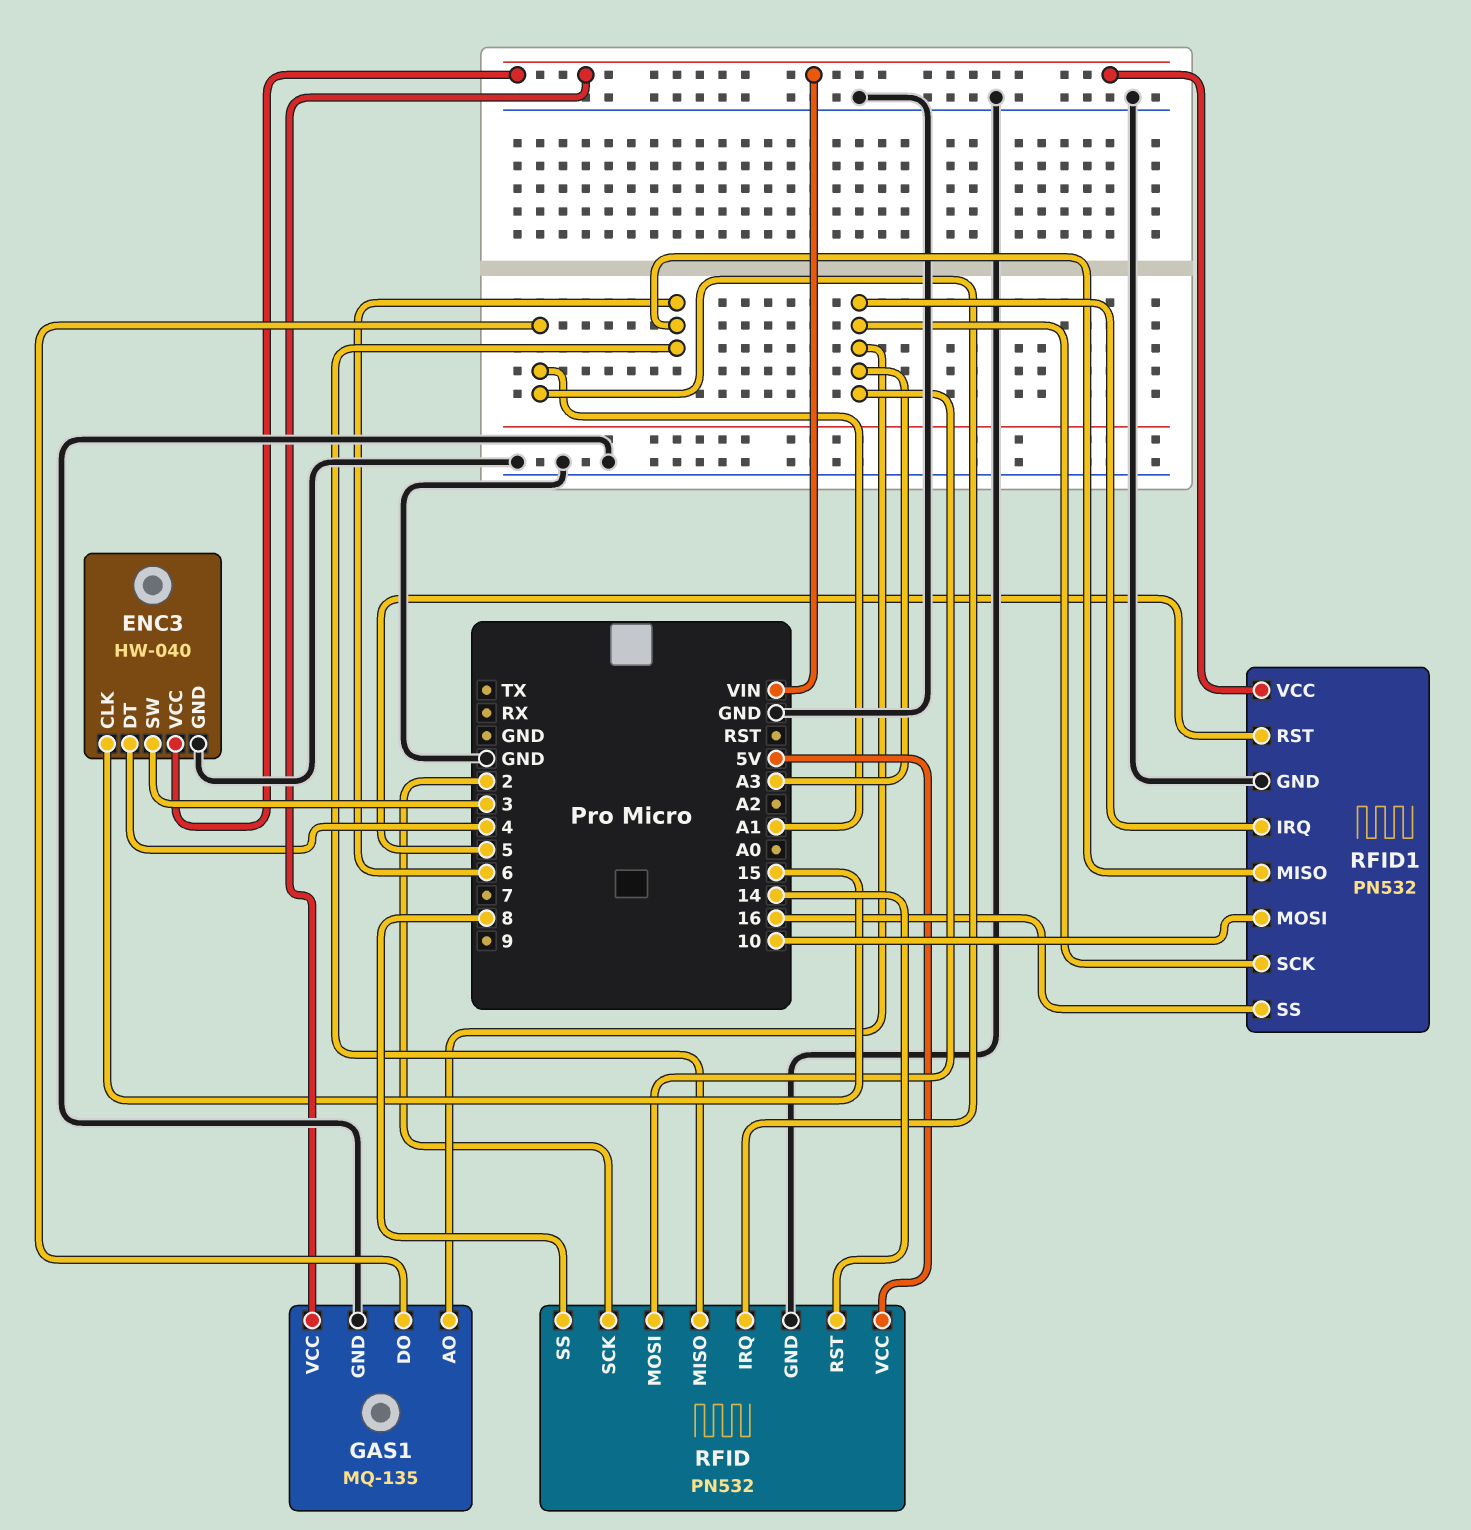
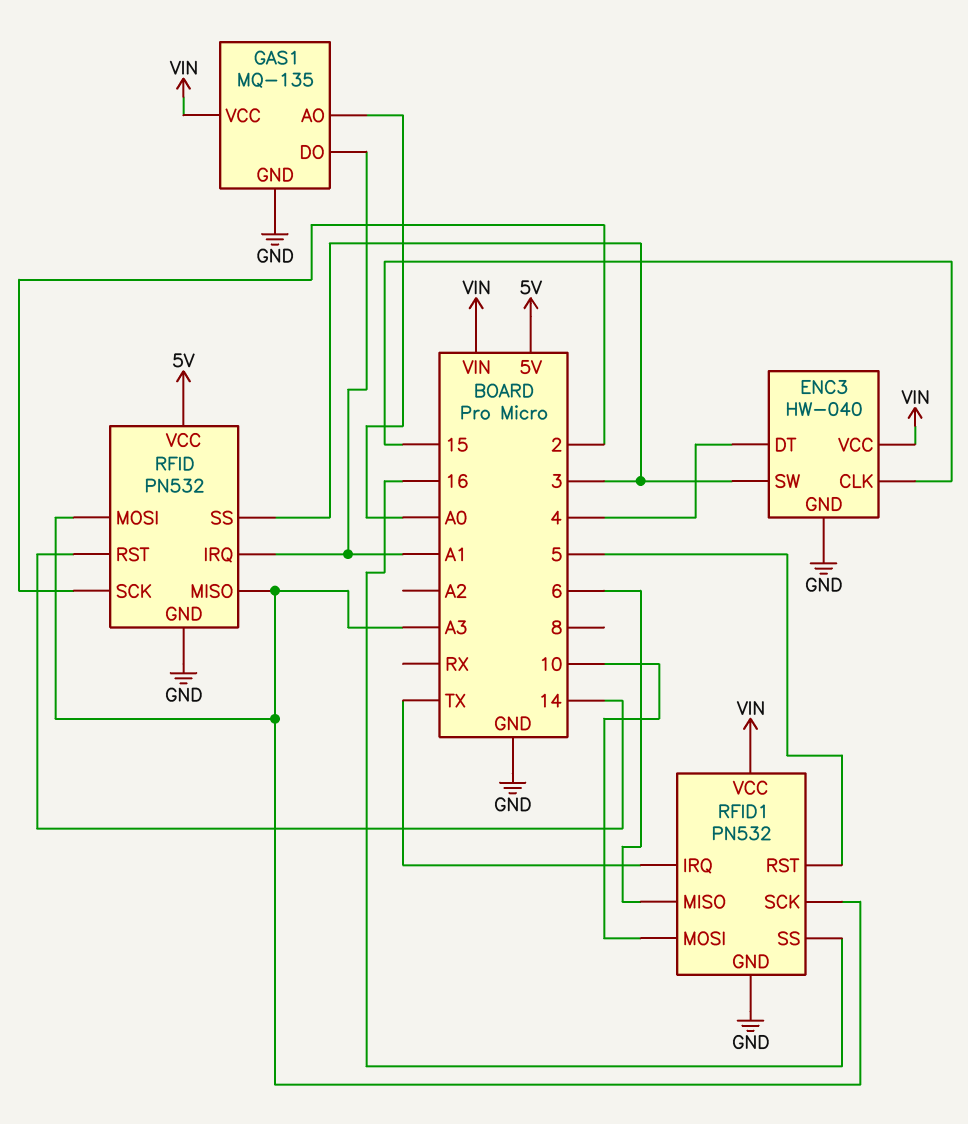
GAS1 pin AO: A3 -> A0
RFID pin MISO: 6 -> A3
RFID pin SS: 8 -> 3
RFID1 pin IRQ: A3 -> TX

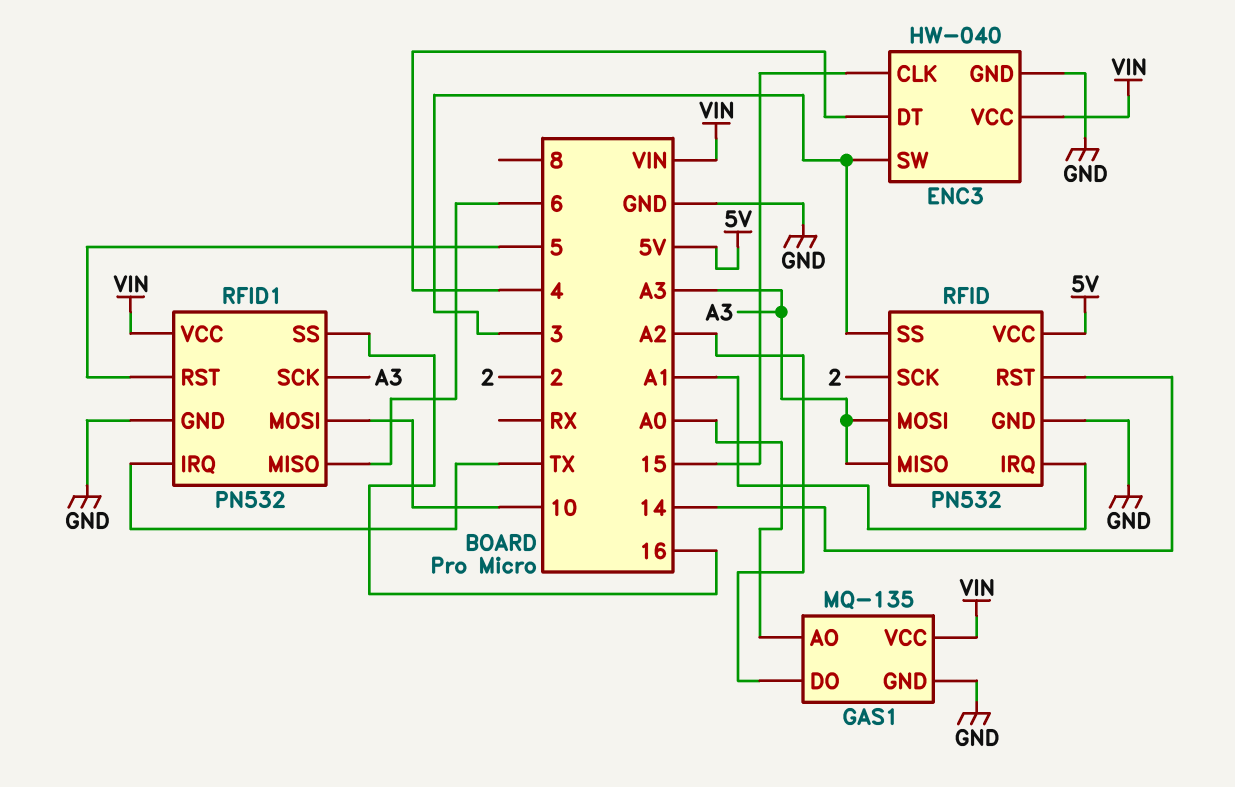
GAS1 pin DO: A1 -> A2

